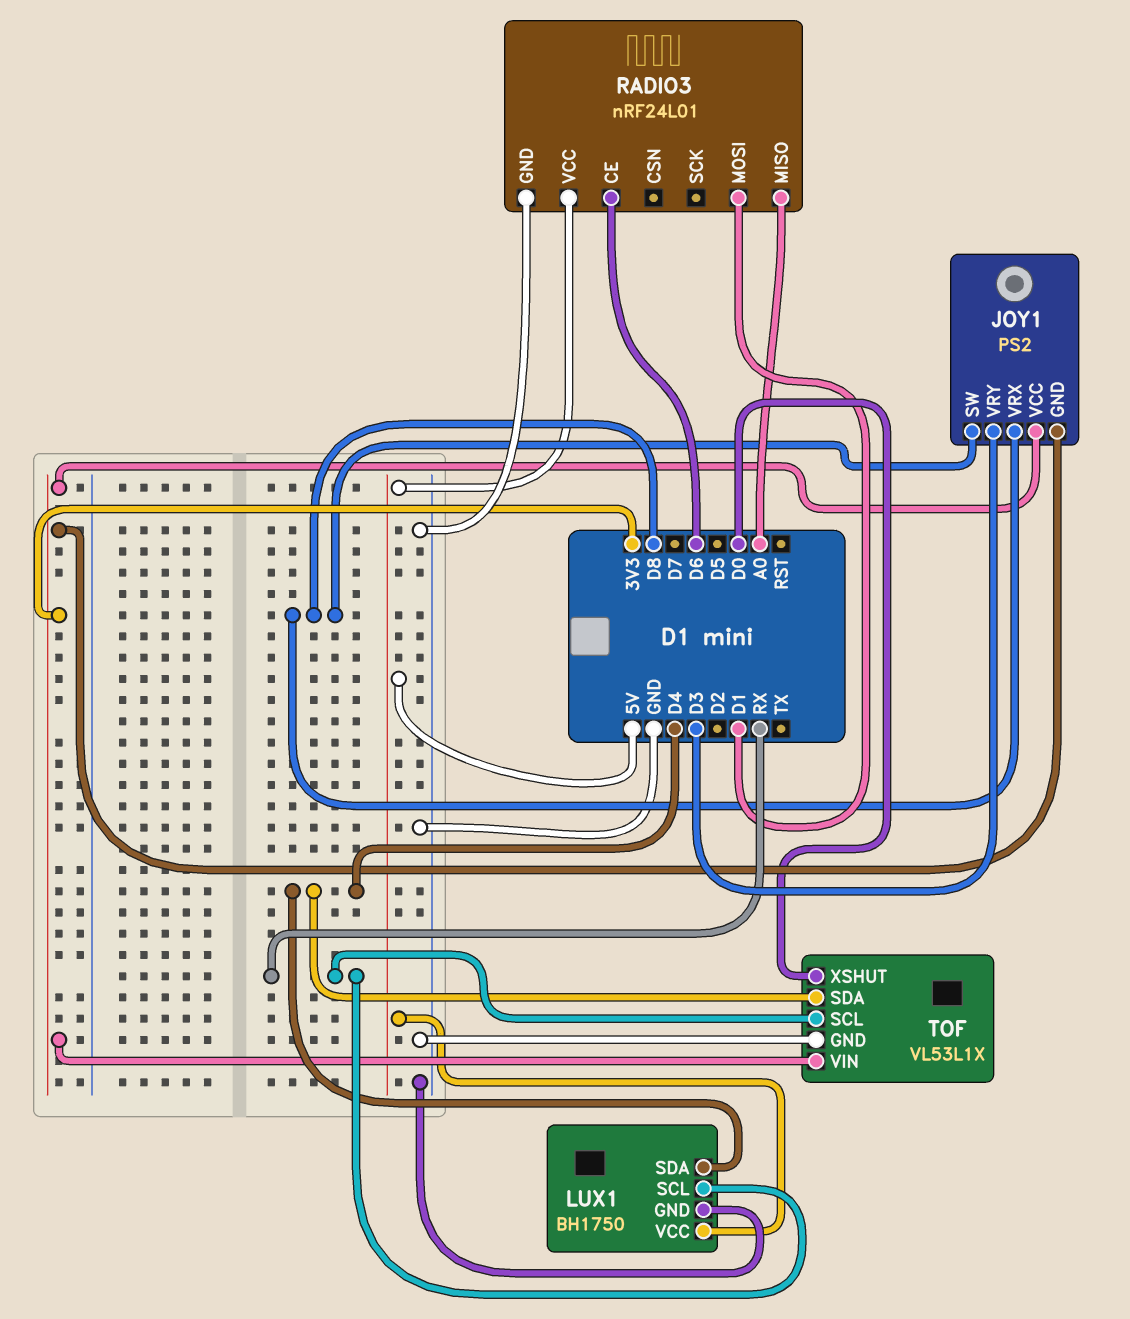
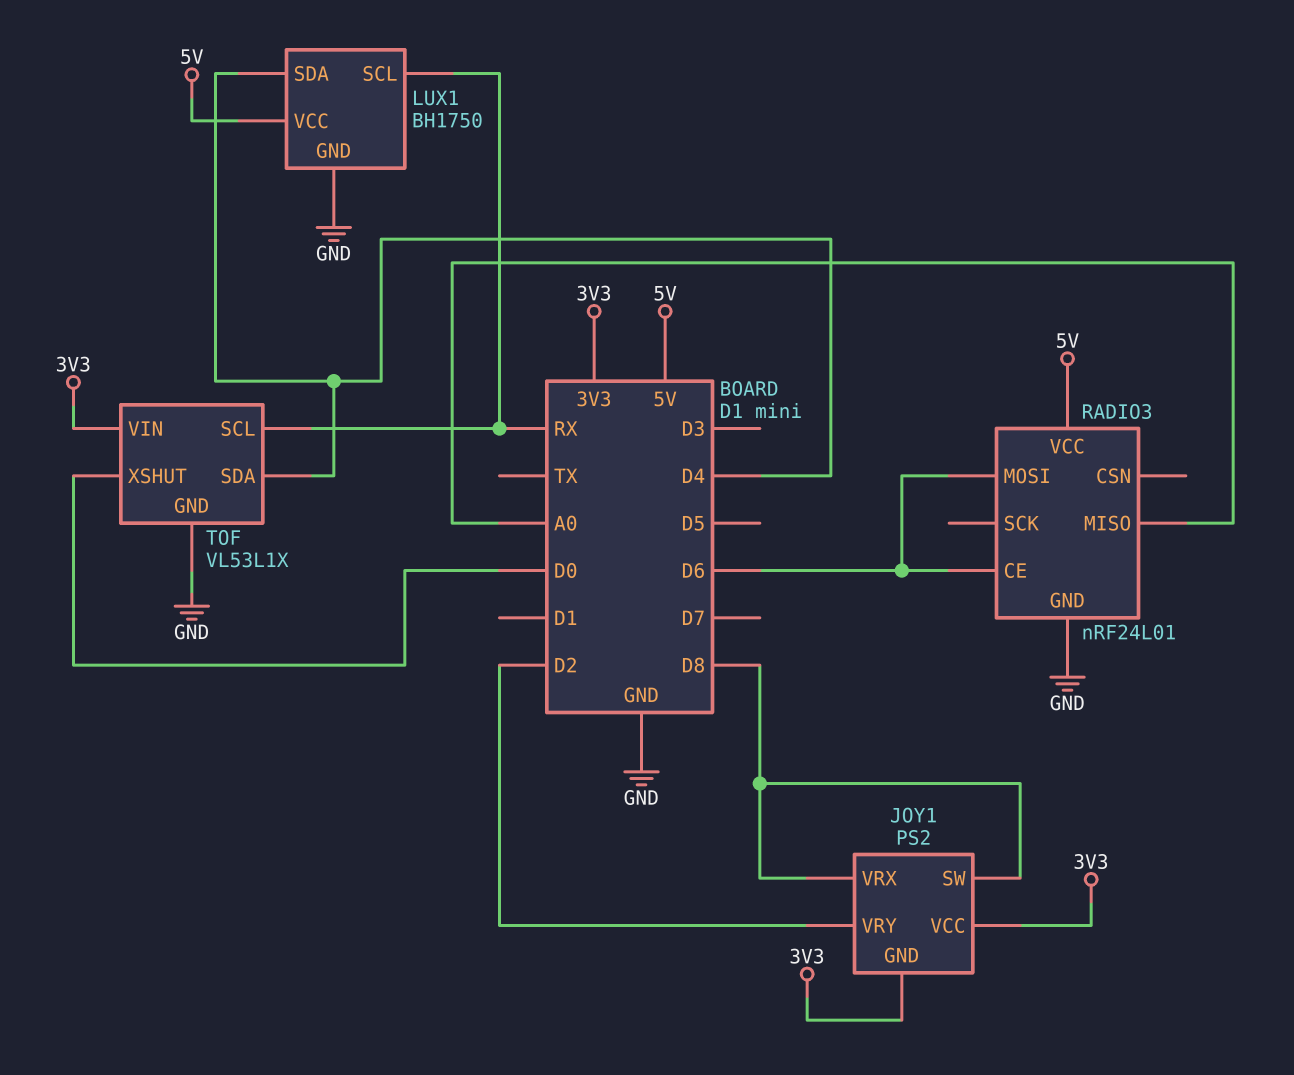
JOY1 pin VRY: D3 -> D2
RADIO3 pin MOSI: D1 -> D6

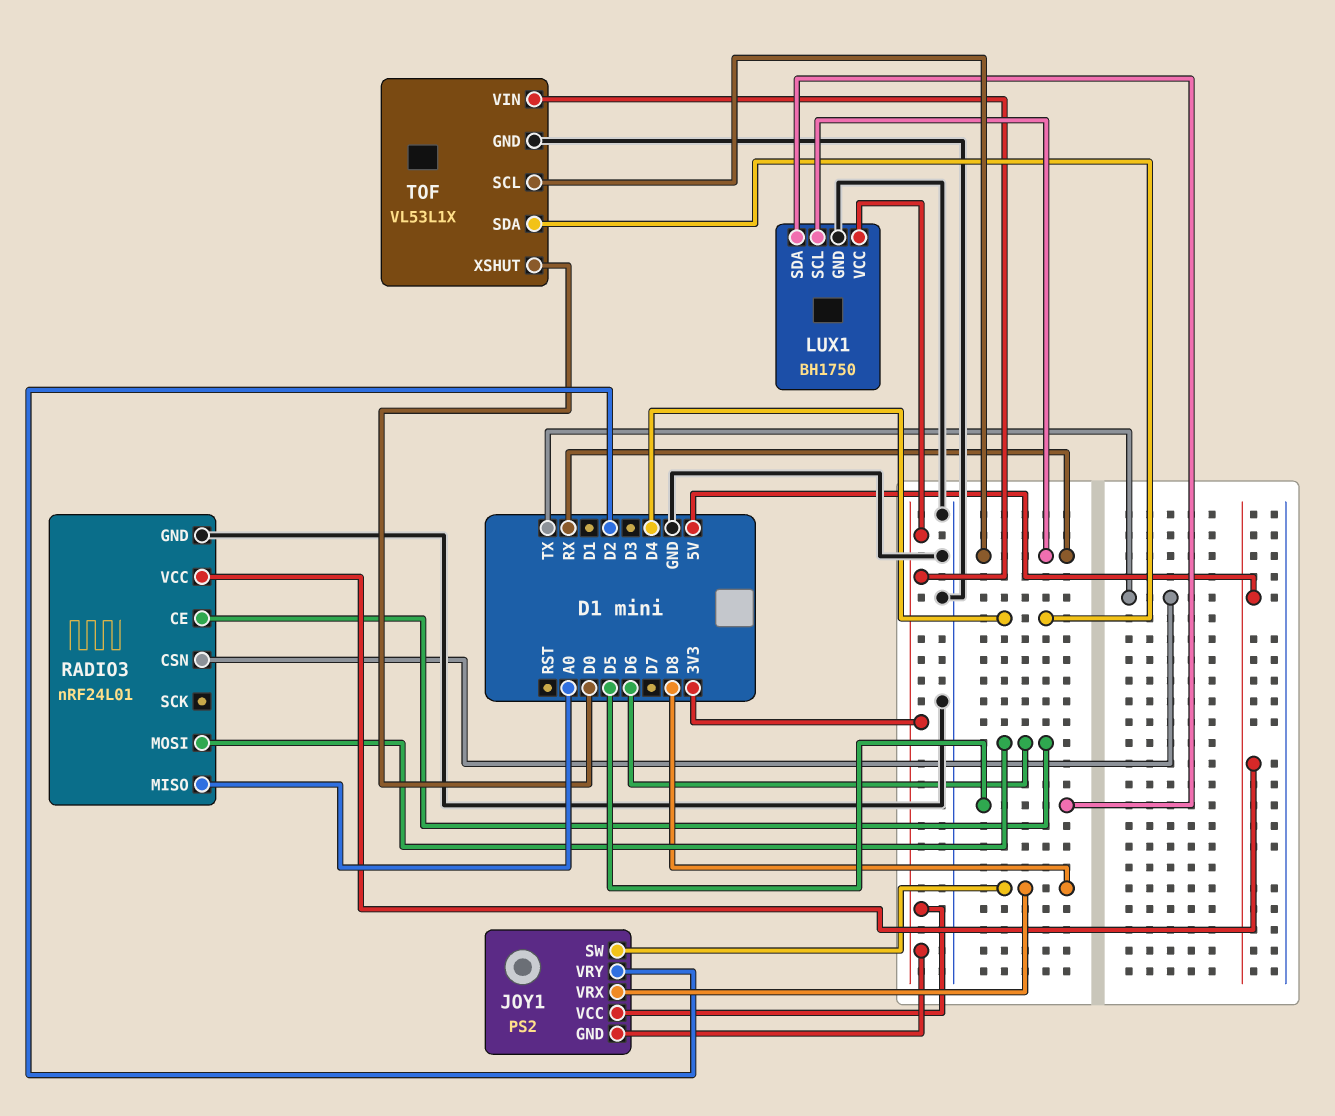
LUX1 pin SDA: D4 -> D5
LUX1 pin VCC: 5V -> 3V3
RADIO3 pin CSN: none -> TX

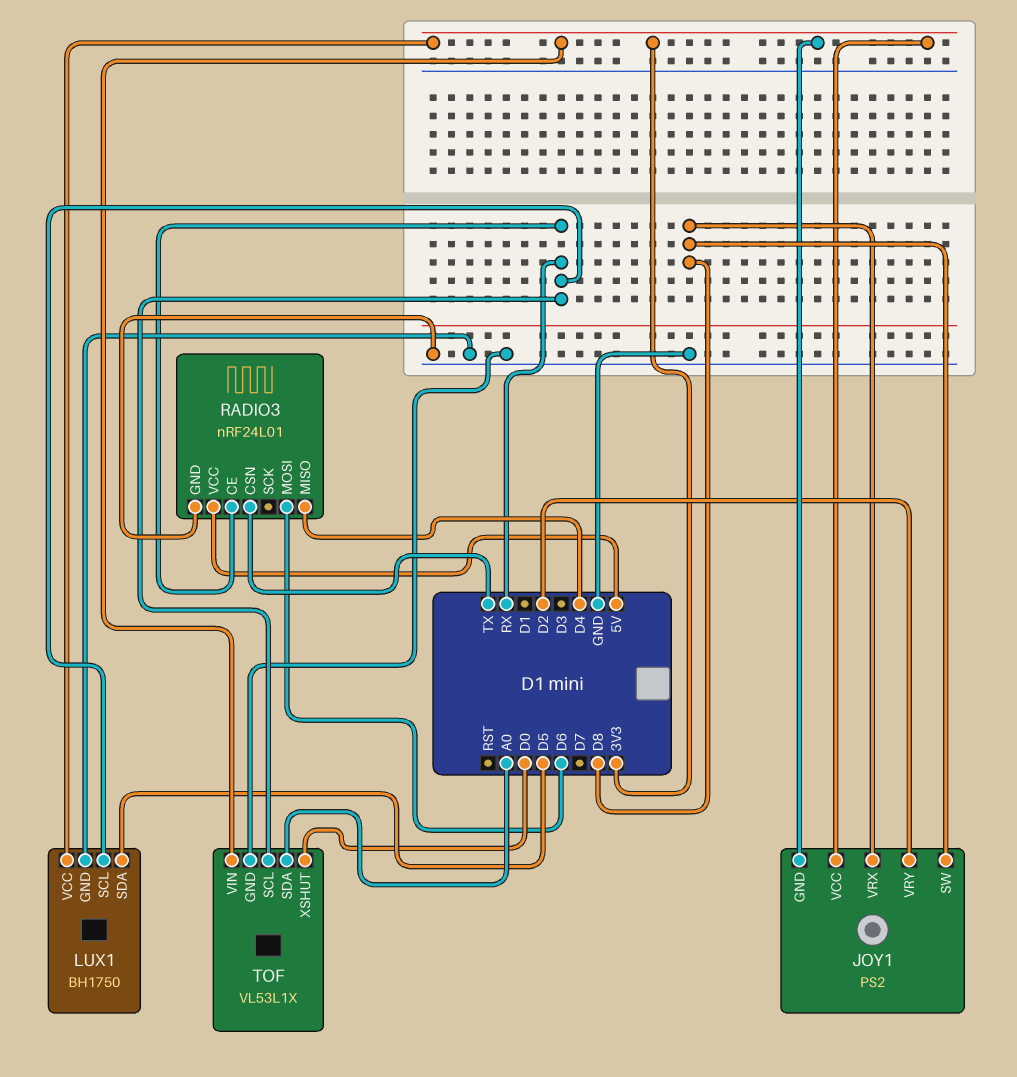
RADIO3 pin CE: D6 -> RX
RADIO3 pin MISO: A0 -> D4
TOF pin SDA: D4 -> A0

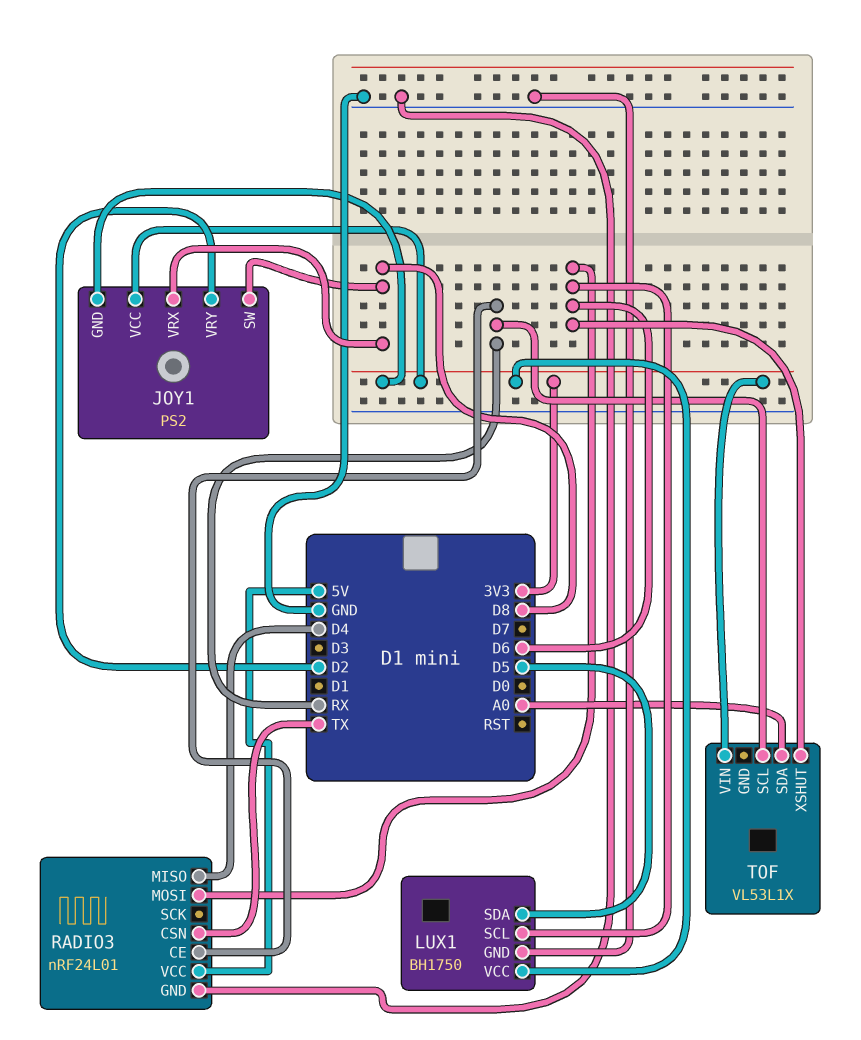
LUX1 pin SCL: RX -> D6
TOF pin GND: GND -> none
TOF pin XSHUT: D0 -> D6

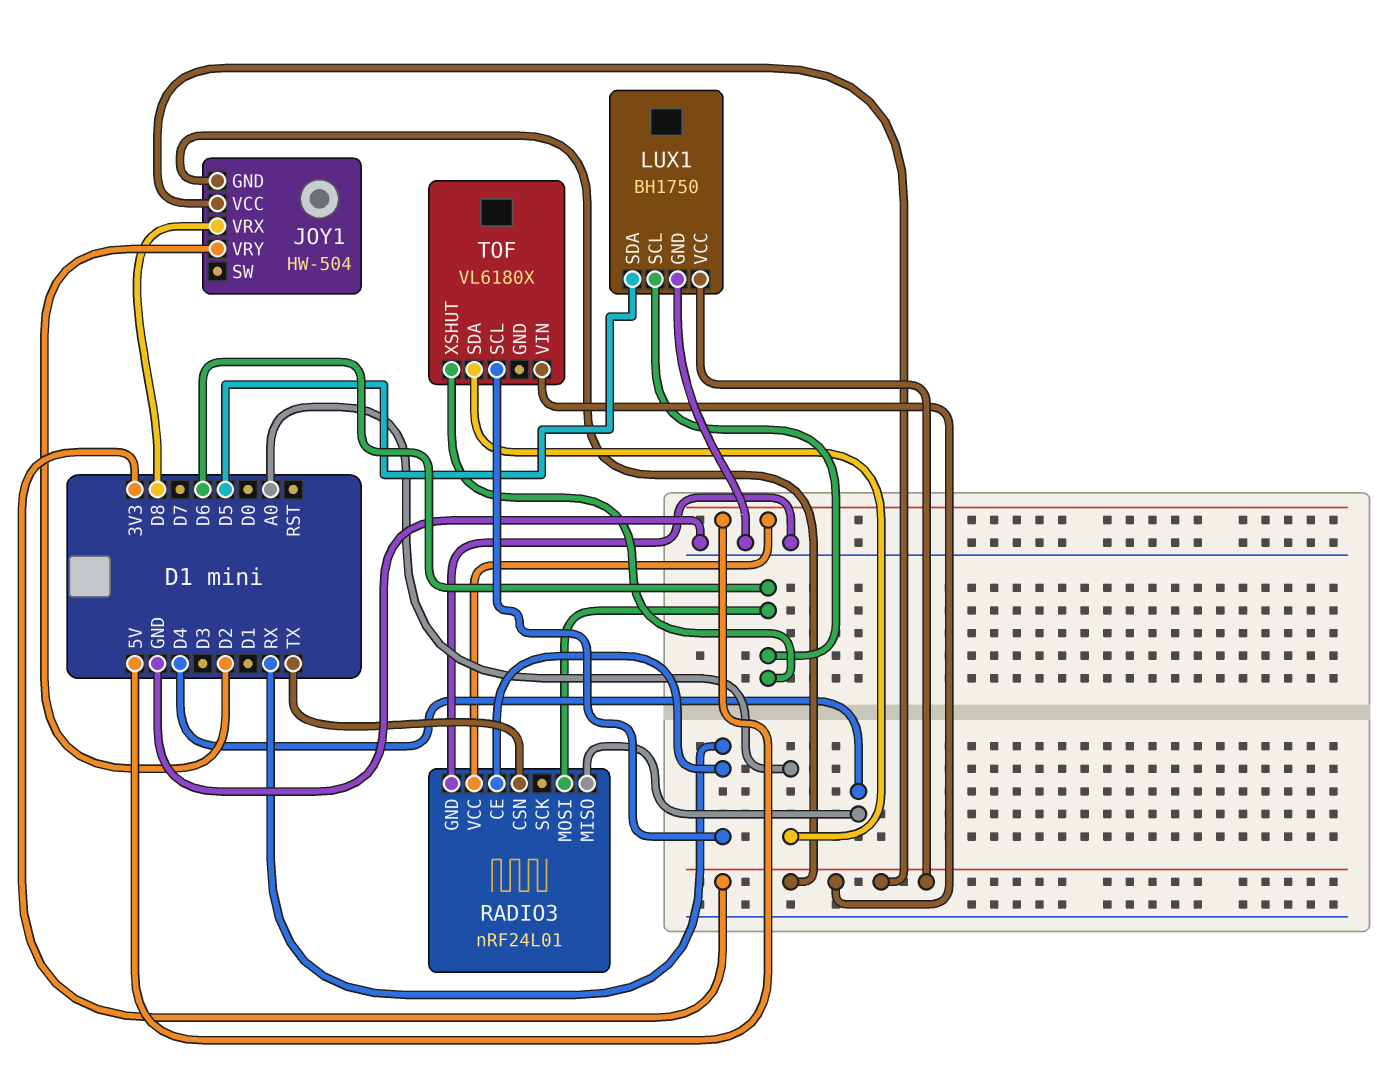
JOY1: PS2 -> HW-504
JOY1 pin SW: D8 -> none
TOF: VL53L1X -> VL6180X

